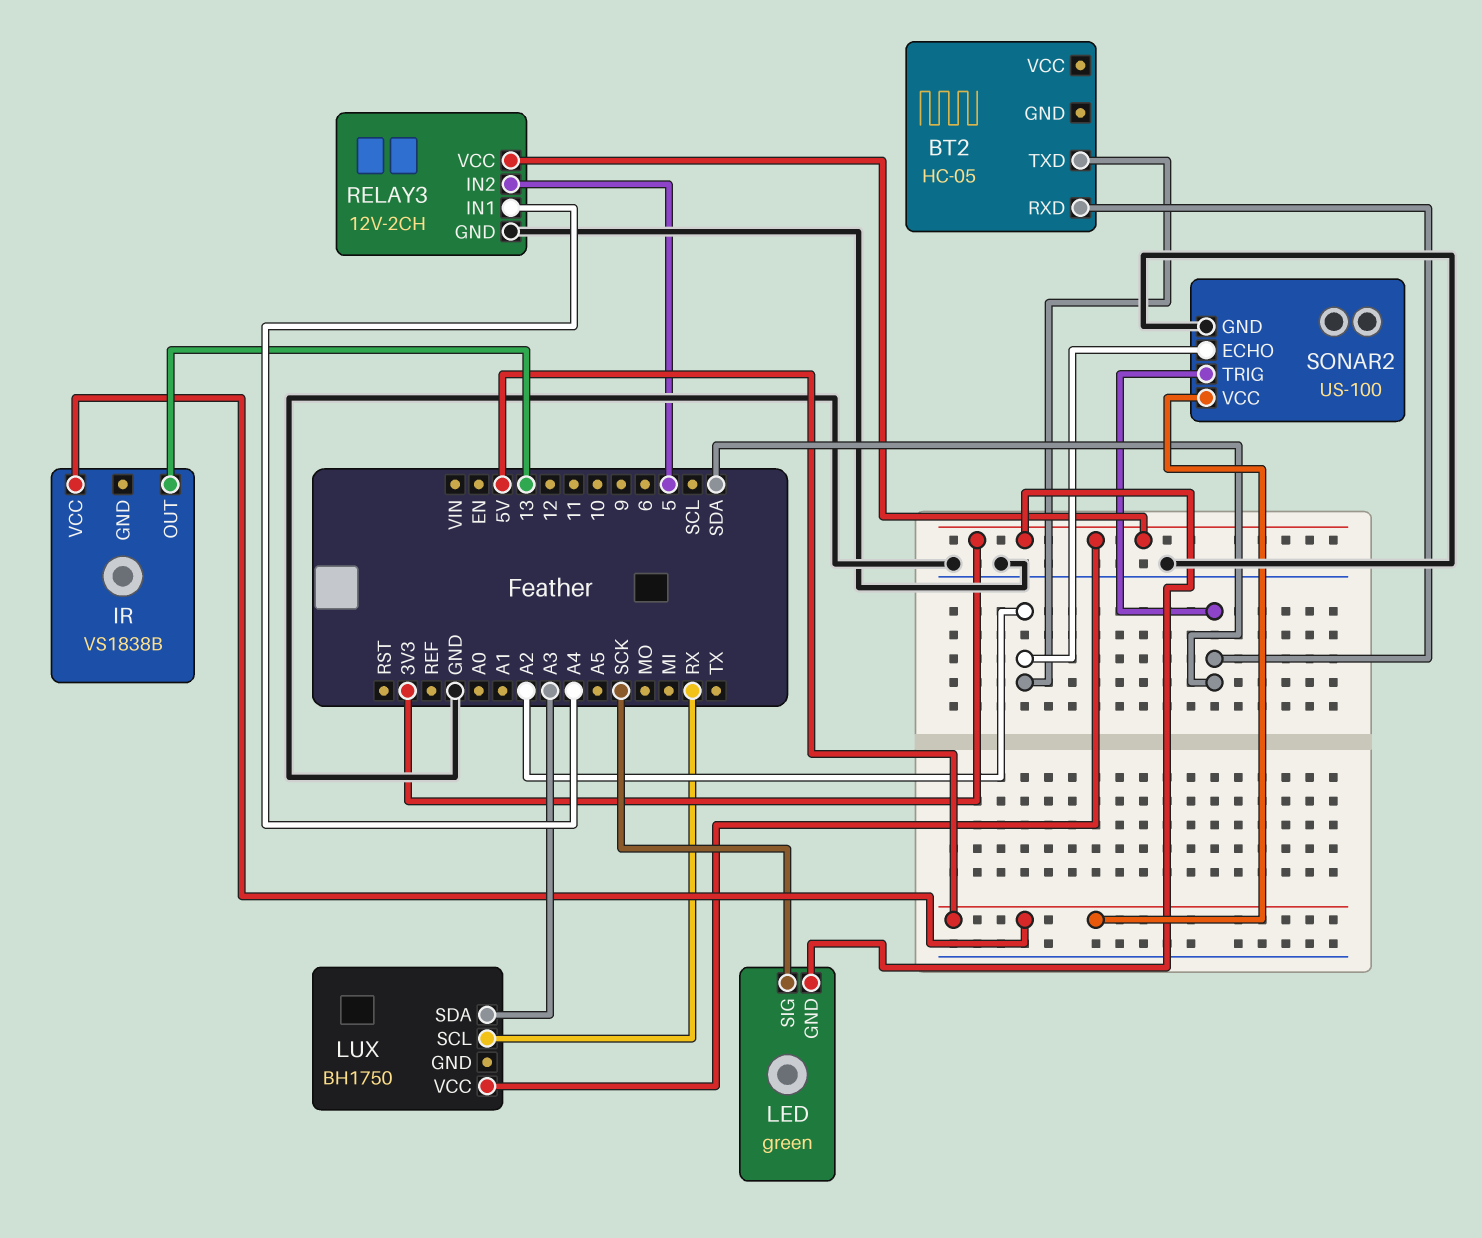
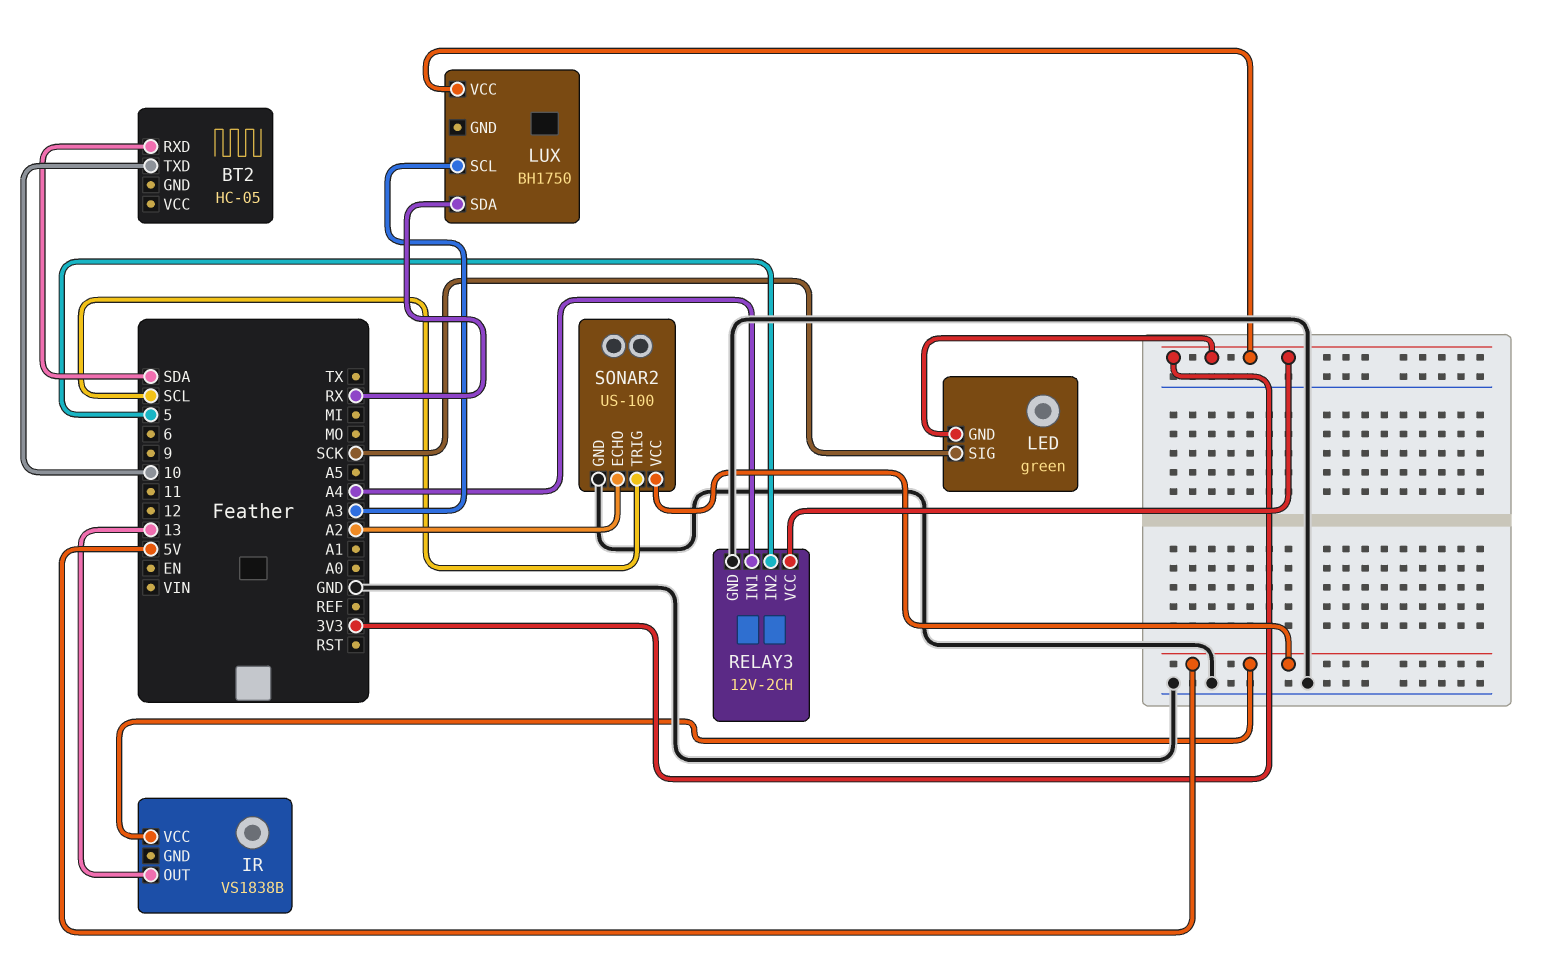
BT2 pin TXD: A2 -> 10
LUX pin SCL: RX -> A3
LUX pin SDA: A3 -> RX
SONAR2 pin TRIG: SDA -> SCL

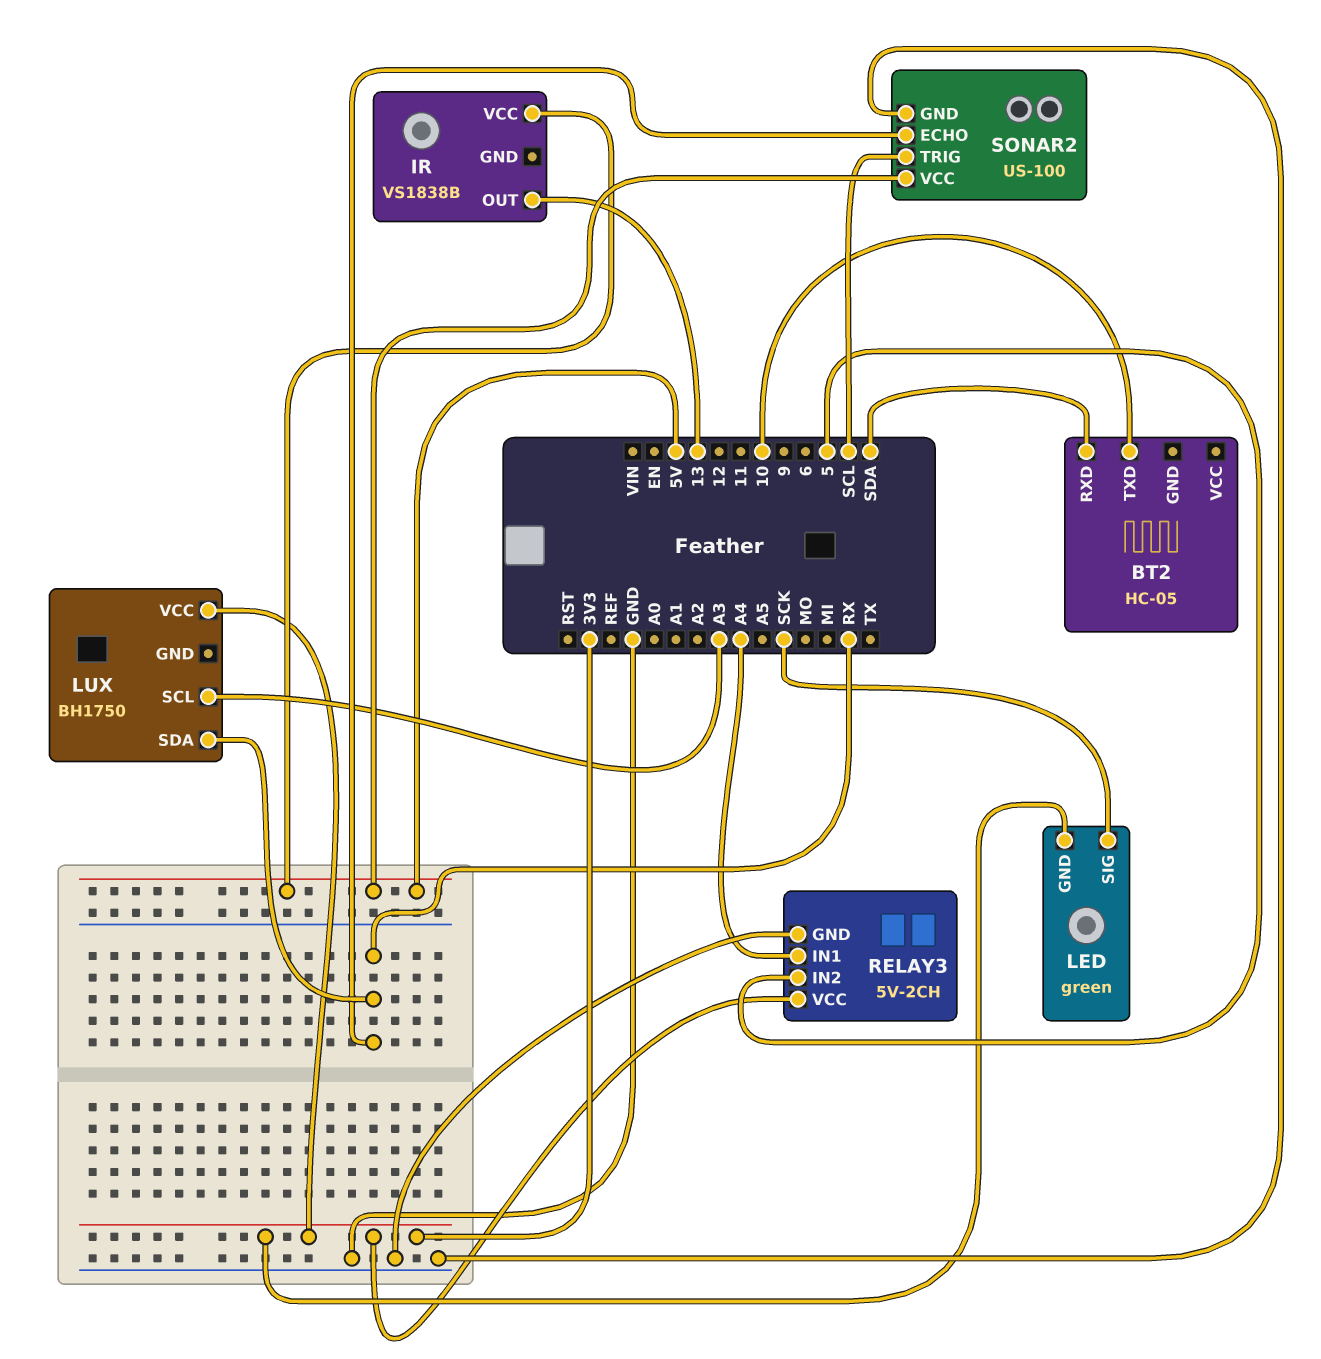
RELAY3: 12V-2CH -> 5V-2CH
SONAR2 pin ECHO: A2 -> RX

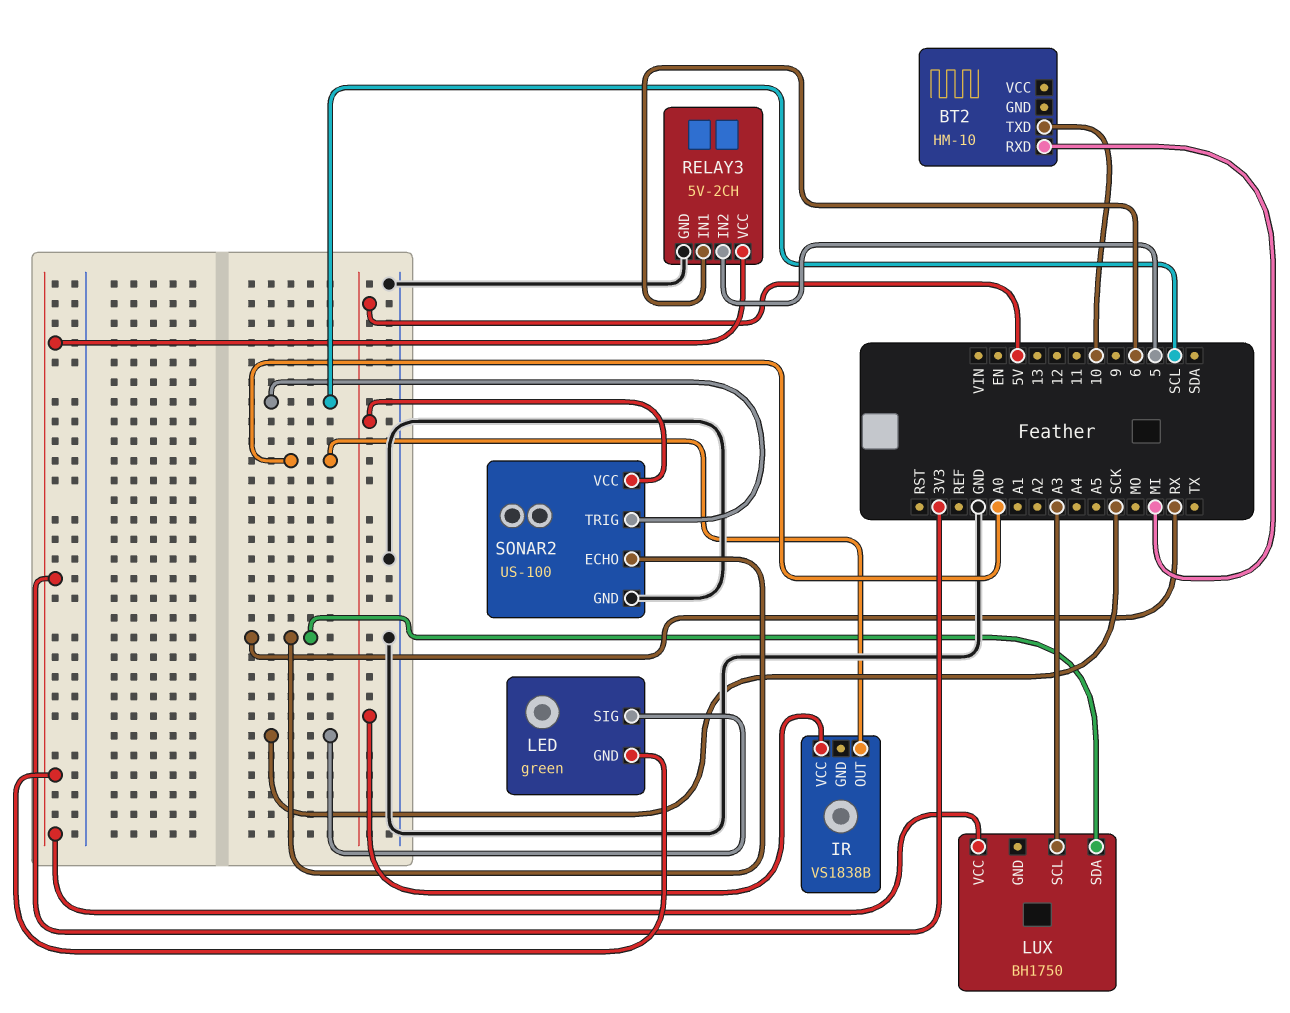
BT2: HC-05 -> HM-10
BT2 pin RXD: SDA -> MI
IR pin OUT: 13 -> A0
RELAY3 pin IN1: A4 -> 6

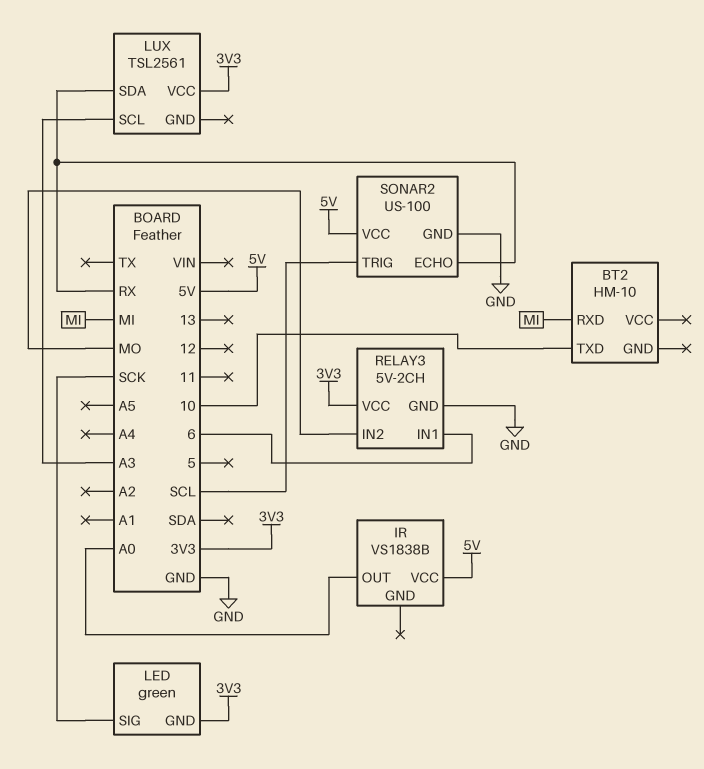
LUX: BH1750 -> TSL2561
RELAY3 pin IN2: 5 -> MO

